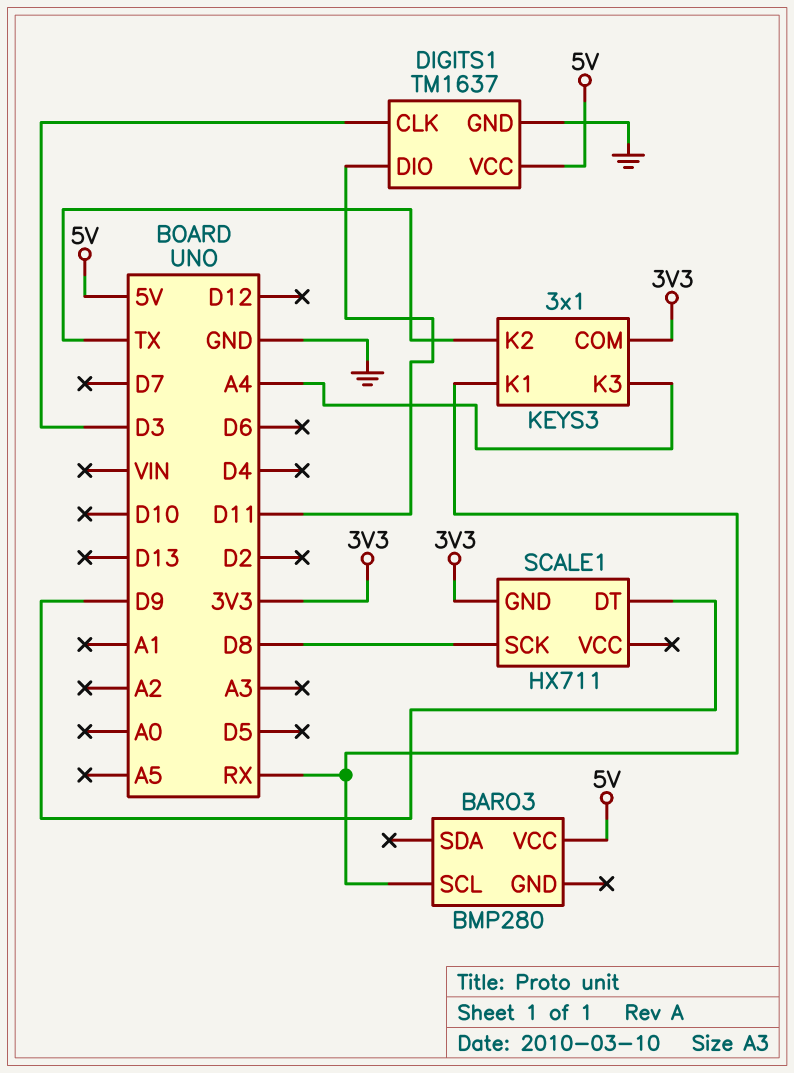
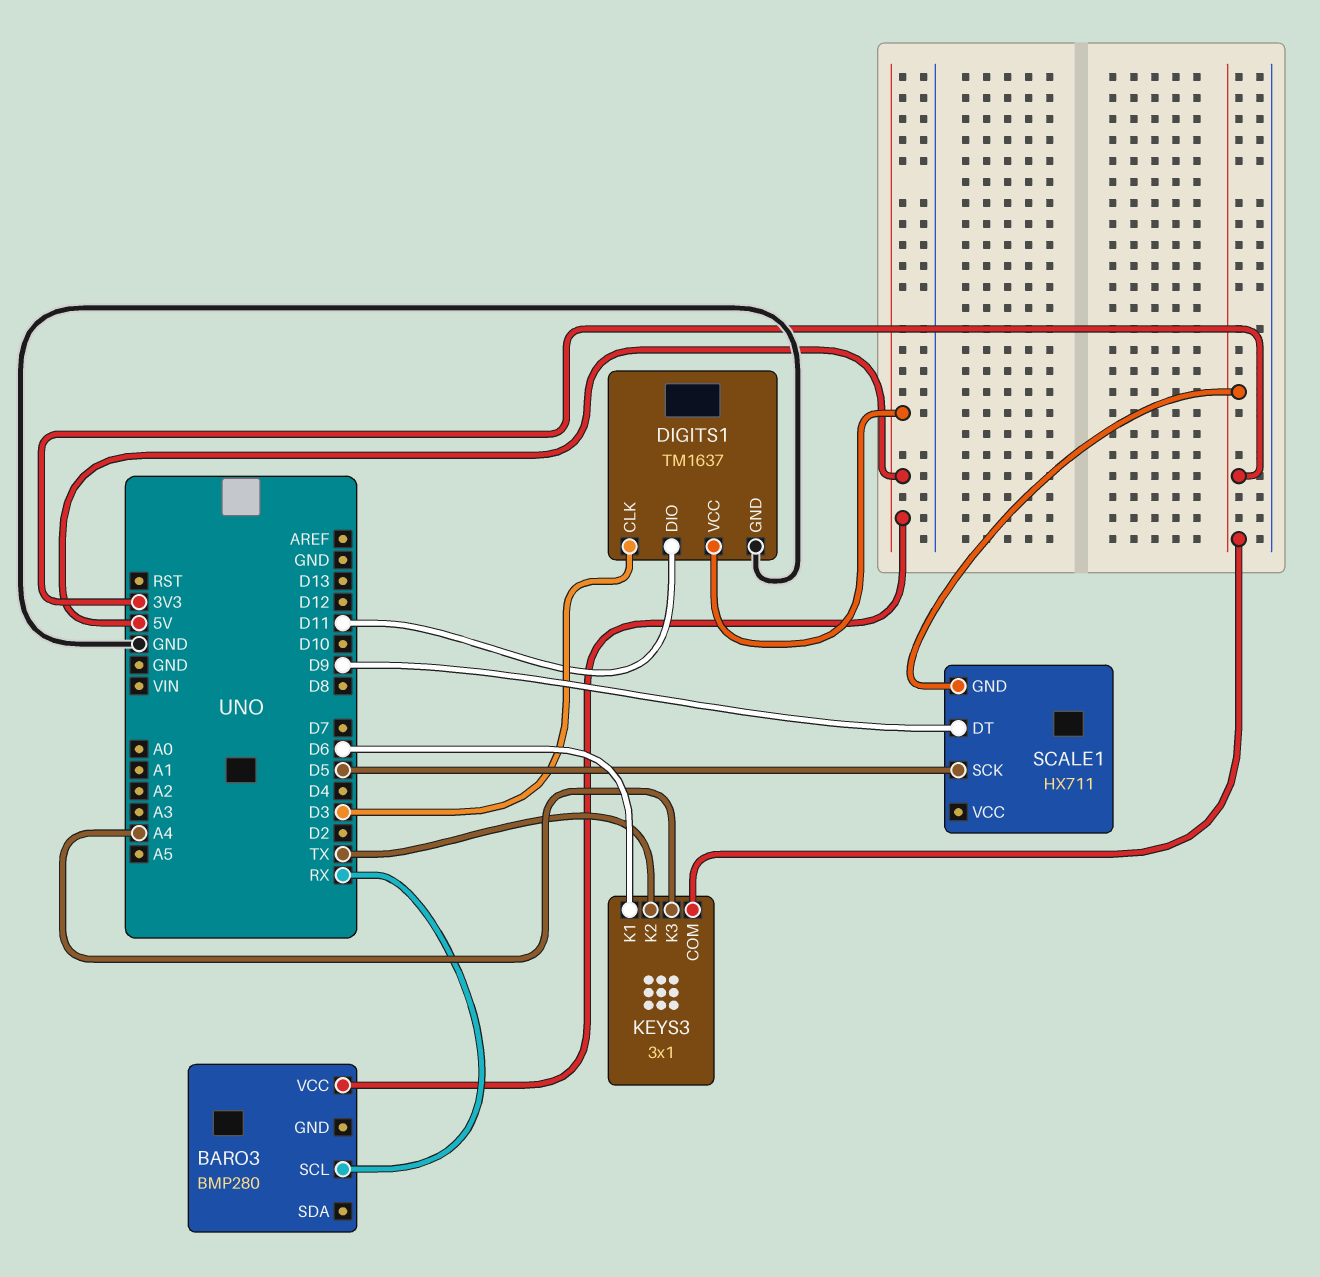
KEYS3 pin K1: RX -> D6
SCALE1 pin SCK: D8 -> D5

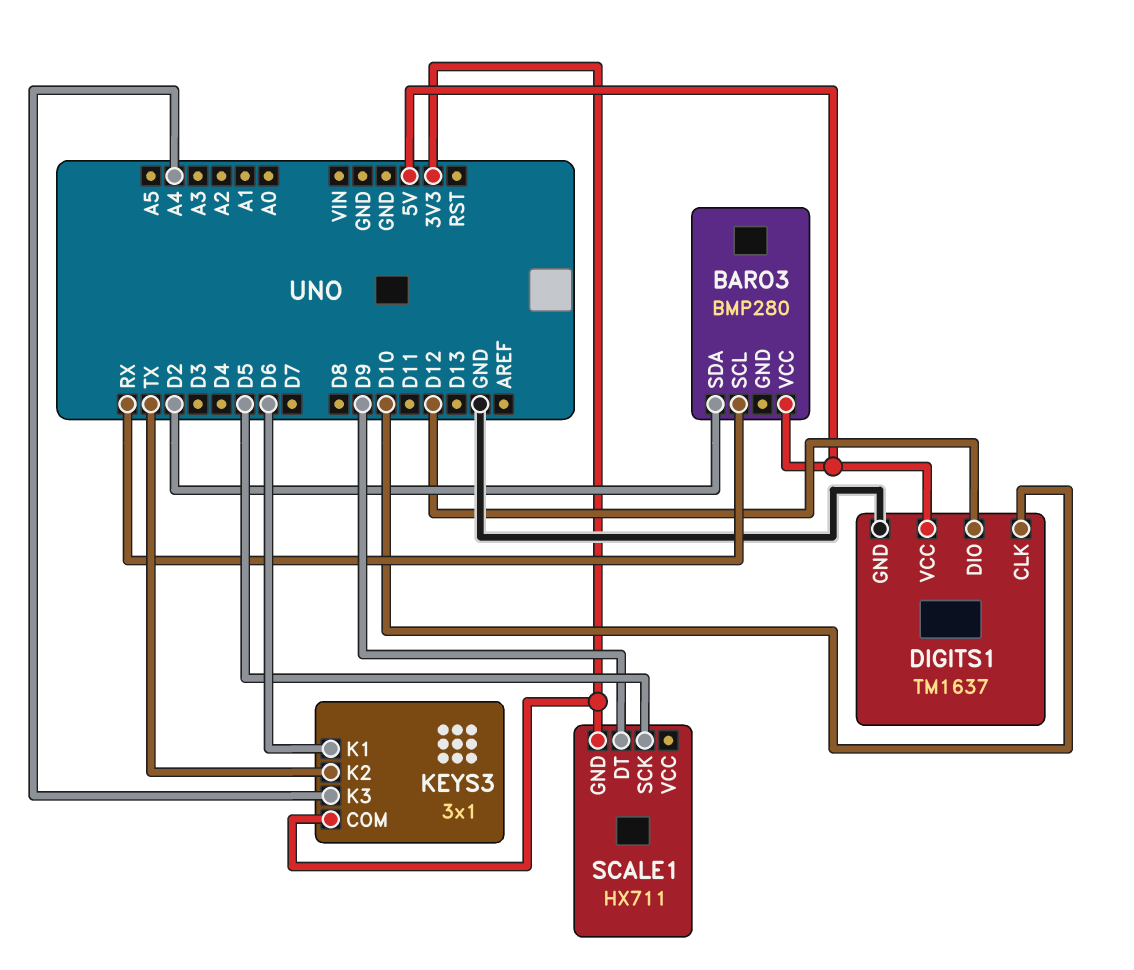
BARO3 pin SDA: none -> D2
DIGITS1 pin CLK: D3 -> D10
DIGITS1 pin DIO: D11 -> D12

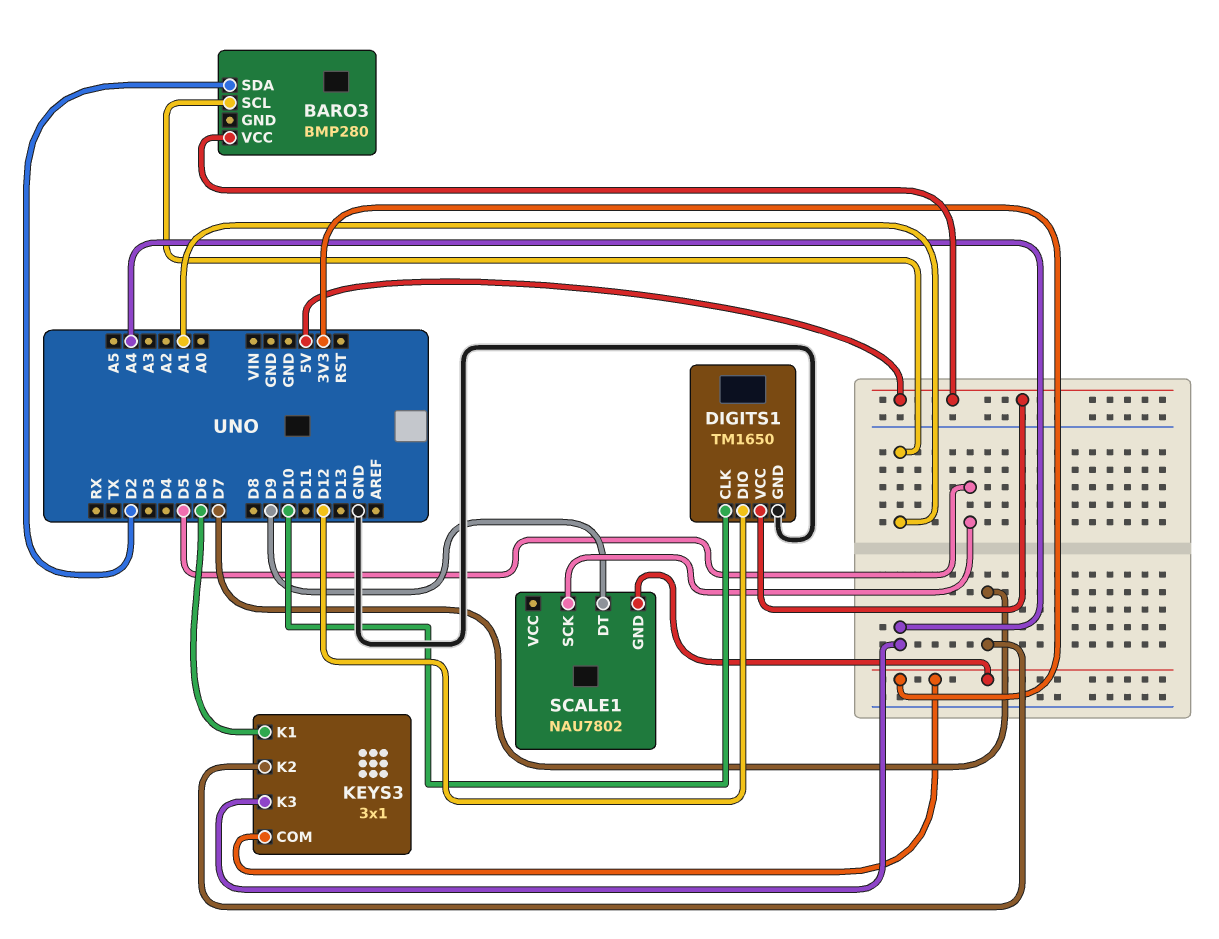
BARO3 pin SCL: RX -> A1
DIGITS1: TM1637 -> TM1650
KEYS3 pin K2: TX -> D7
SCALE1: HX711 -> NAU7802

